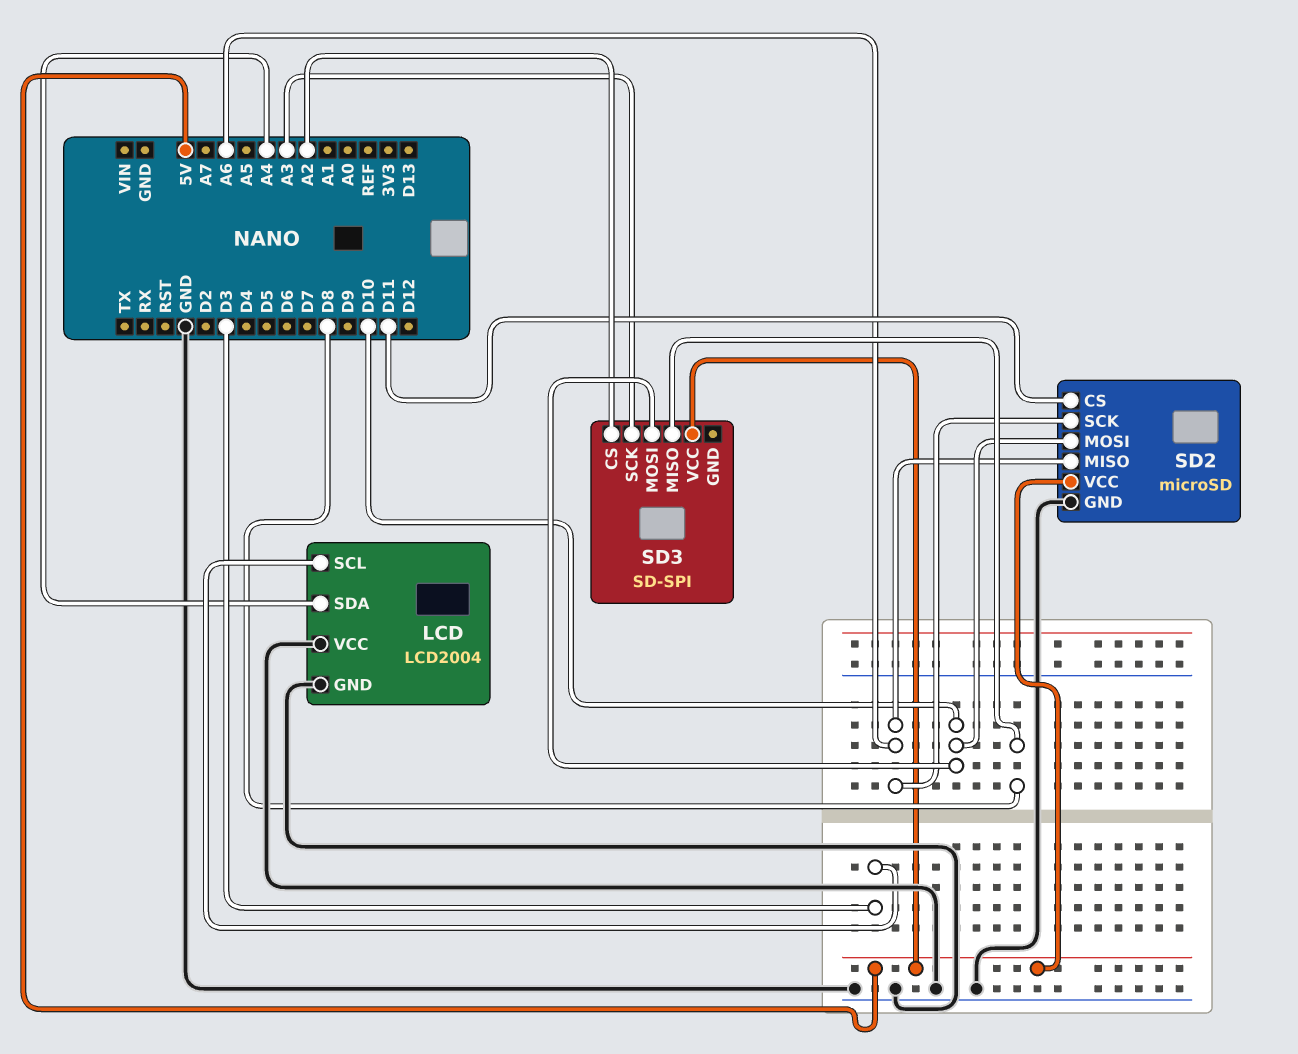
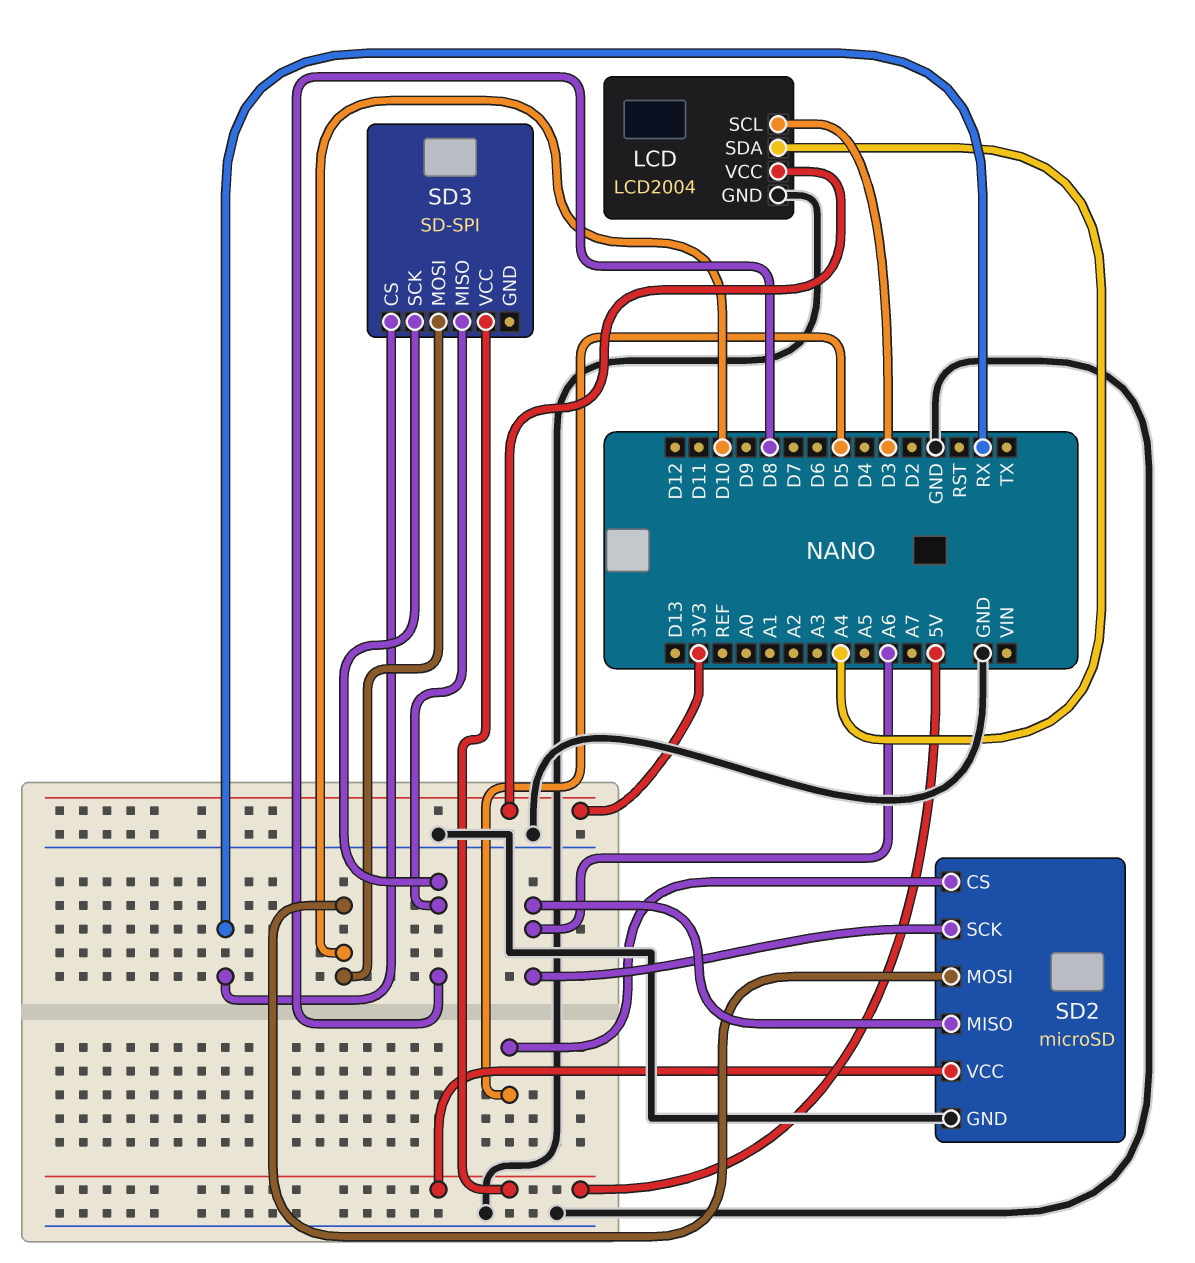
LCD pin VCC: GND -> 3V3
SD2 pin CS: D11 -> D5
SD3 pin CS: A2 -> RX
SD3 pin SCK: A3 -> D8

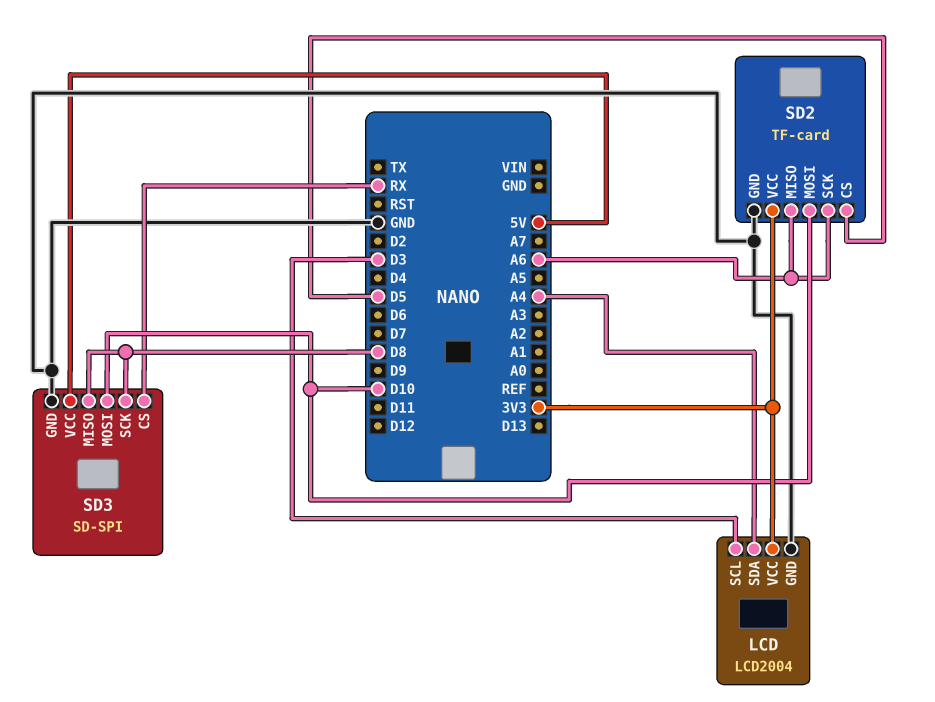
SD2: microSD -> TF-card
SD2 pin VCC: 5V -> 3V3
SD3 pin GND: none -> GND

